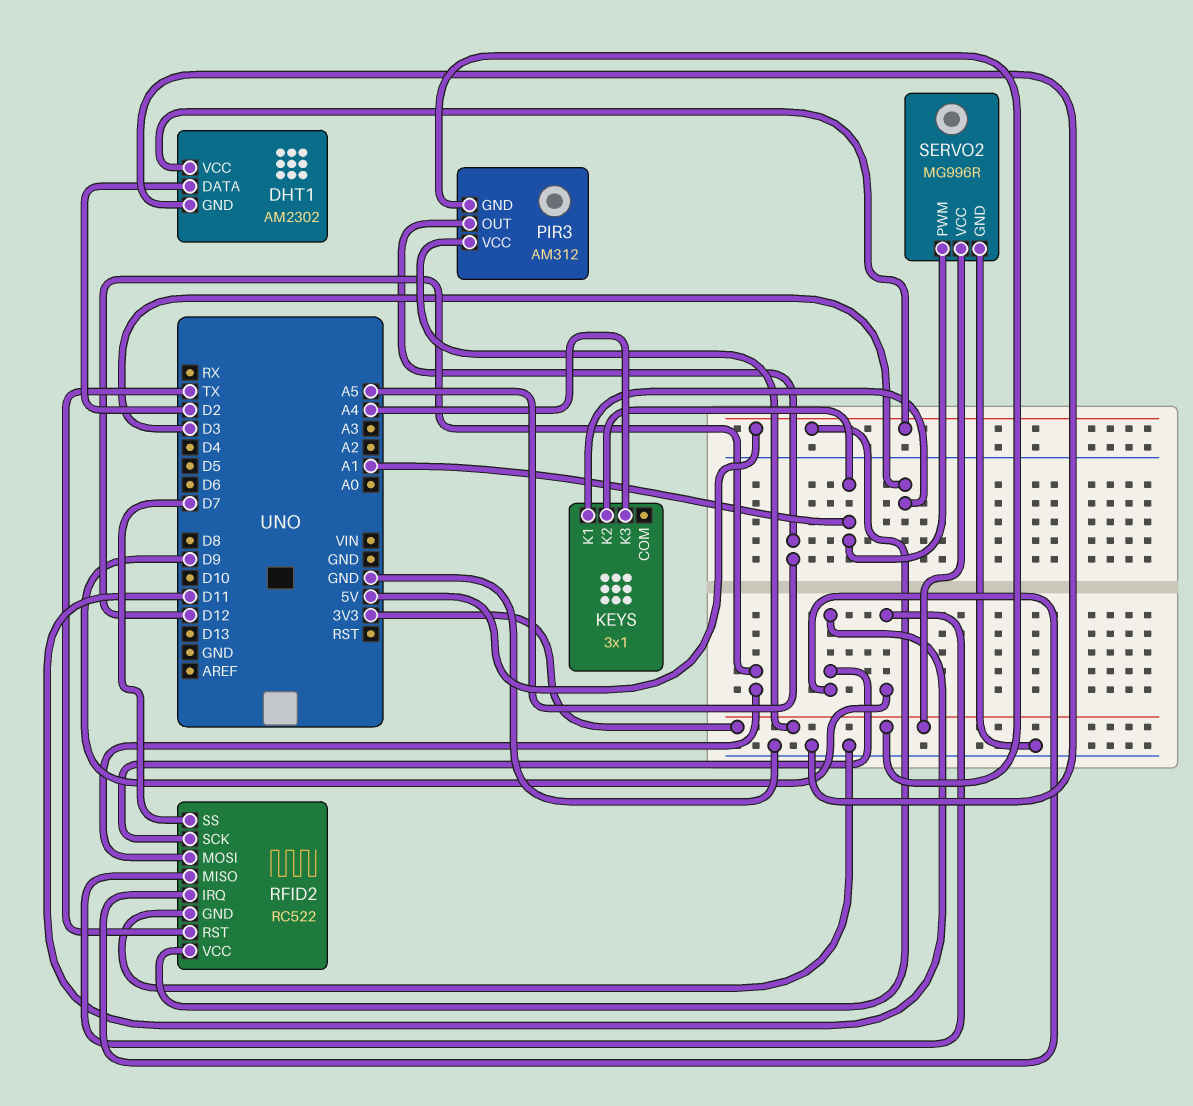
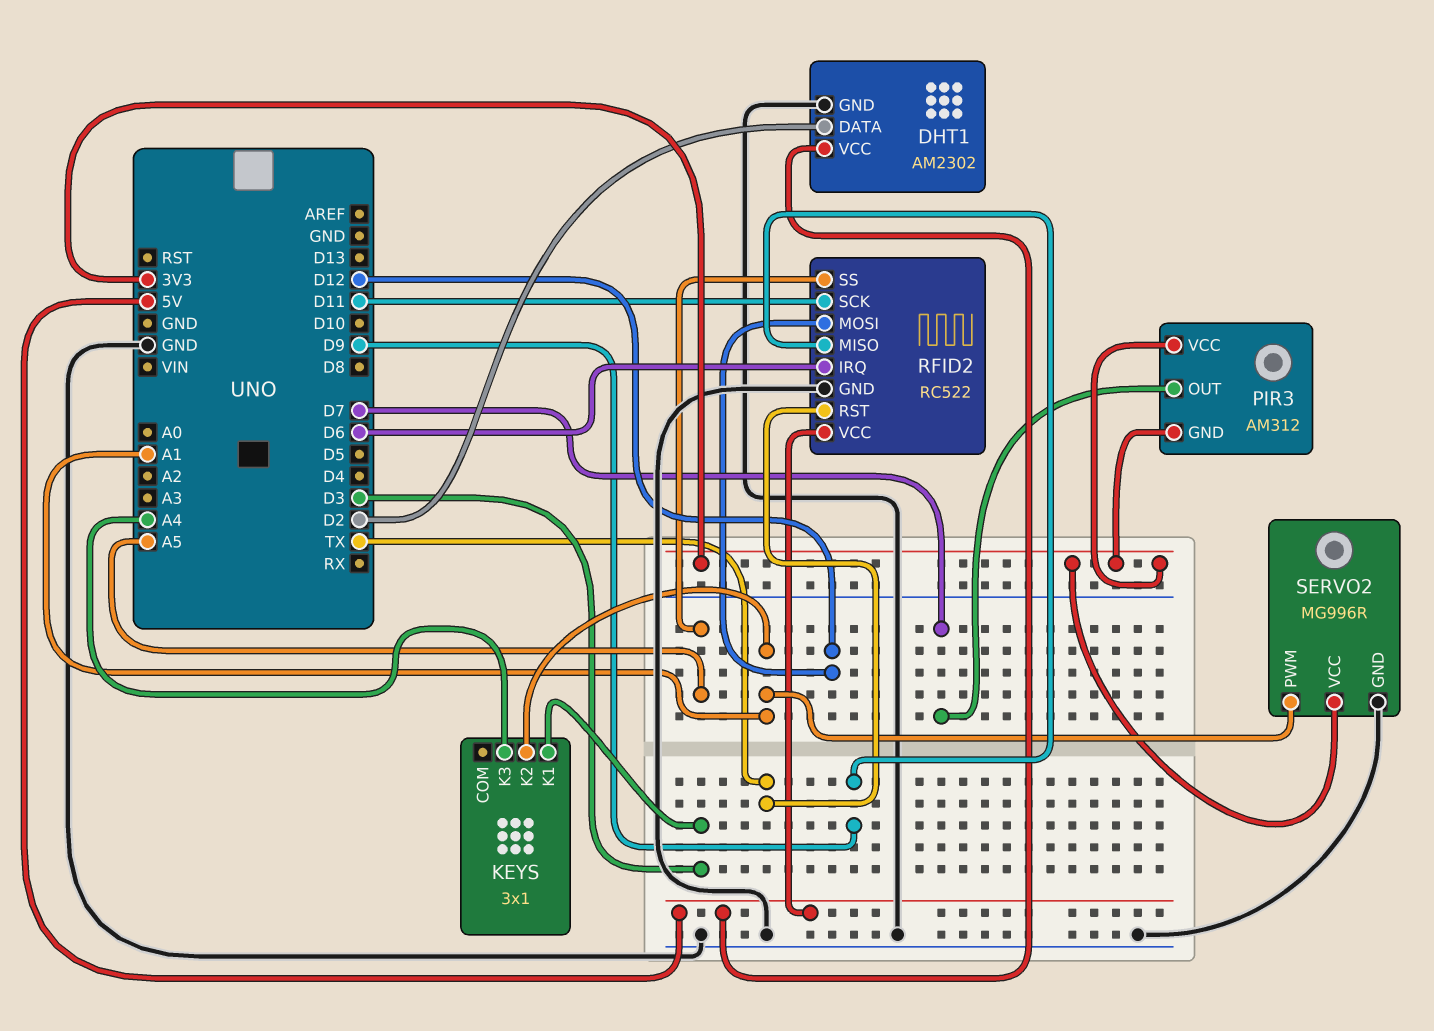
PIR3 pin OUT: A5 -> D7
RFID2 pin IRQ: D11 -> D6
RFID2 pin SS: D7 -> A5

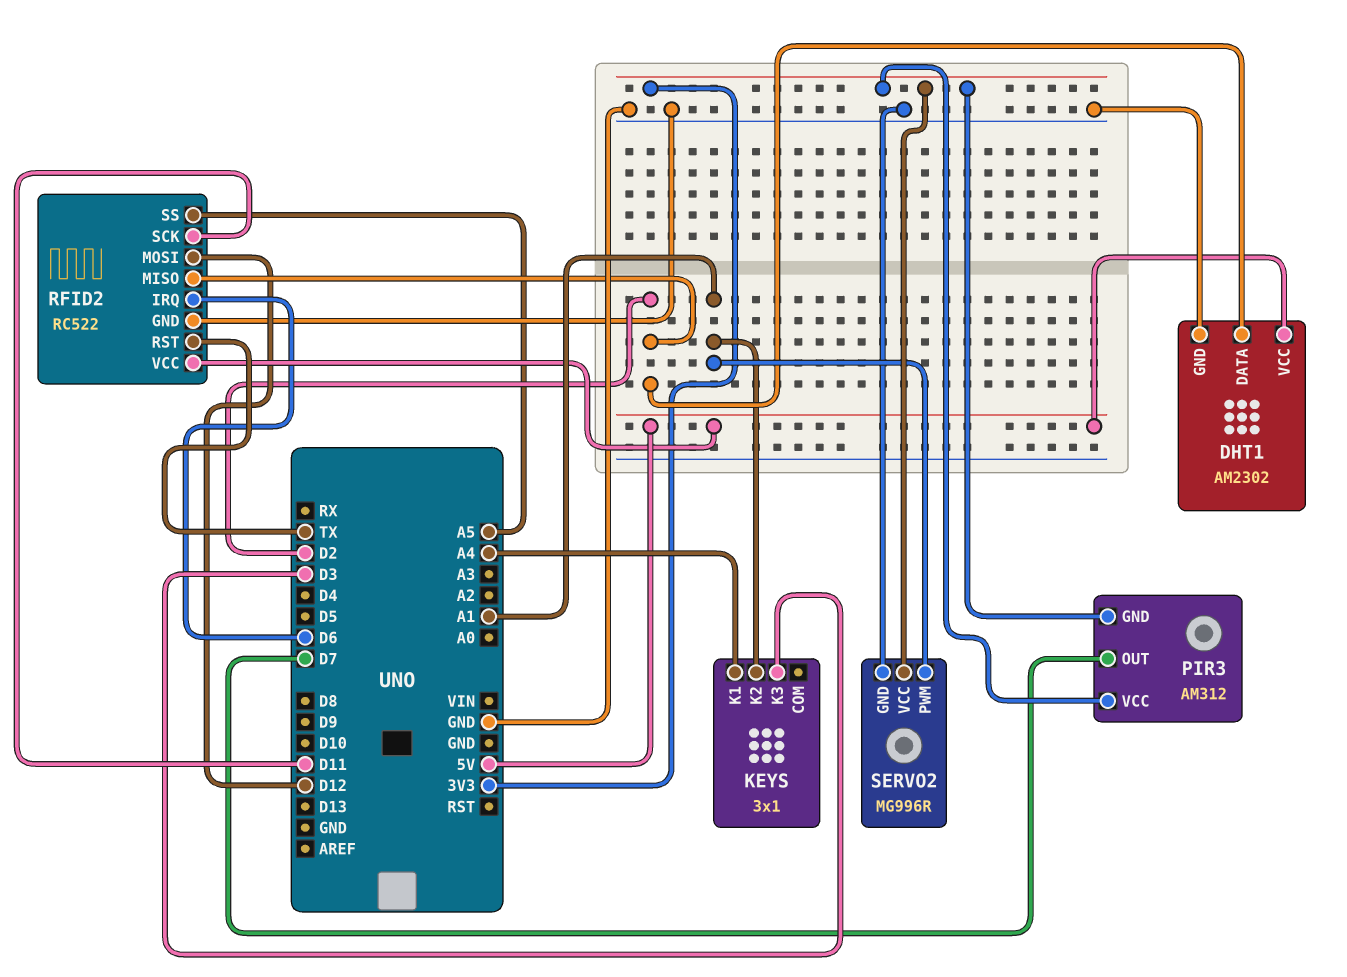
KEYS pin K1: D3 -> A4
KEYS pin K3: A4 -> D3
RFID2 pin MISO: D9 -> D2

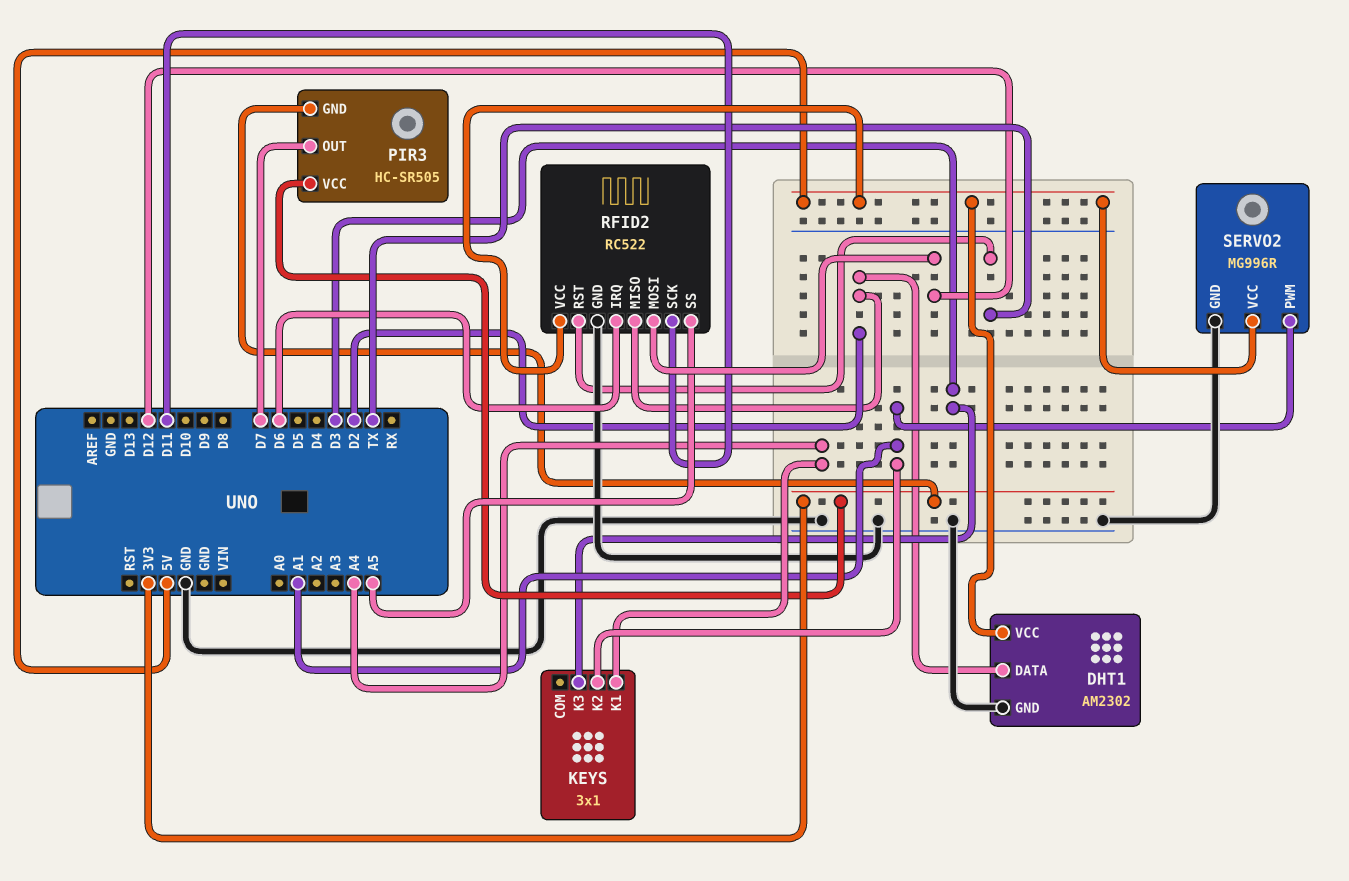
PIR3: AM312 -> HC-SR505
SERVO2 pin VCC: 3V3 -> 5V

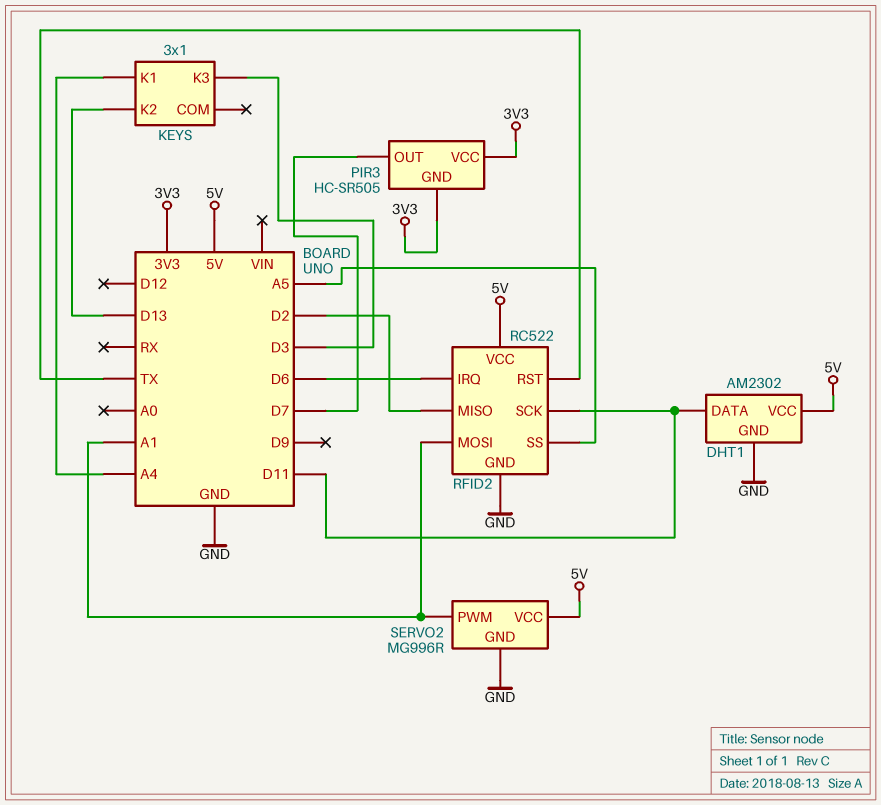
DHT1 pin DATA: D2 -> D11
KEYS pin K2: A1 -> D13
RFID2 pin MOSI: D12 -> A1

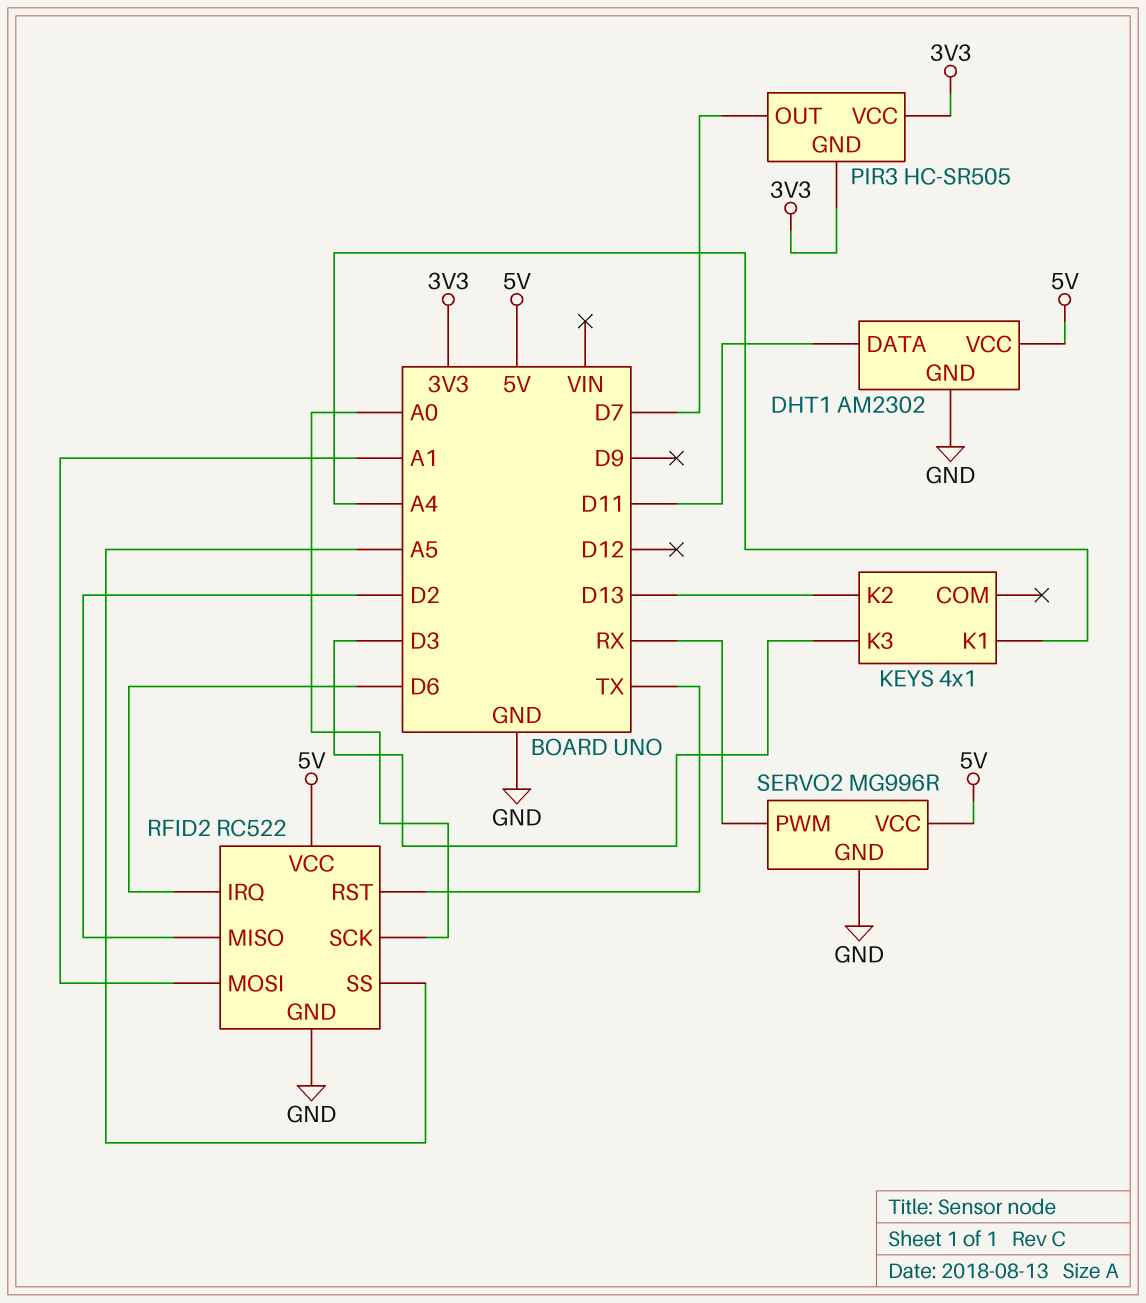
KEYS: 3x1 -> 4x1
RFID2 pin SCK: D11 -> A0
SERVO2 pin PWM: A1 -> RX

